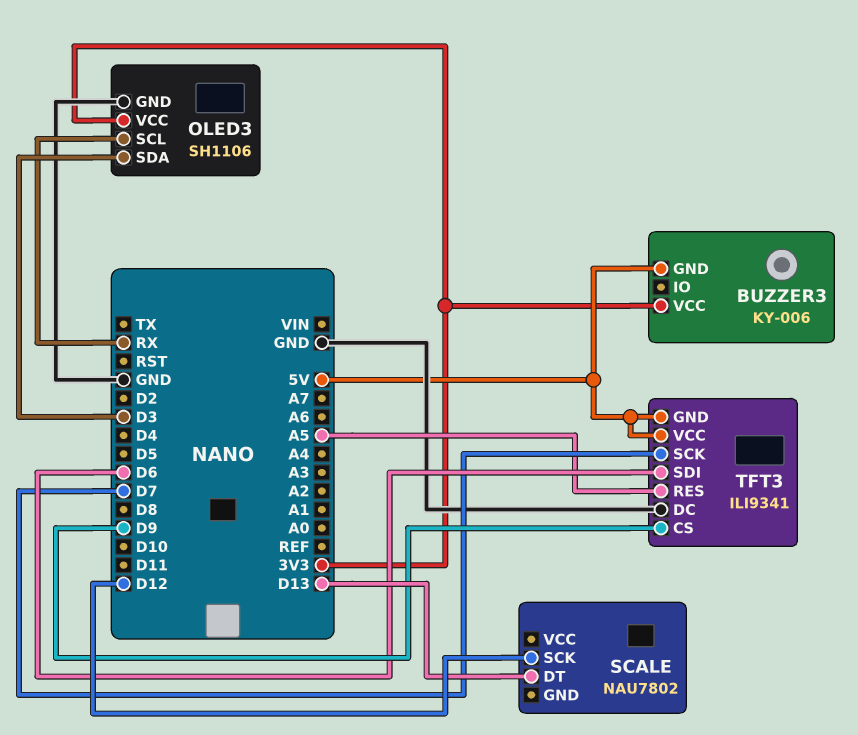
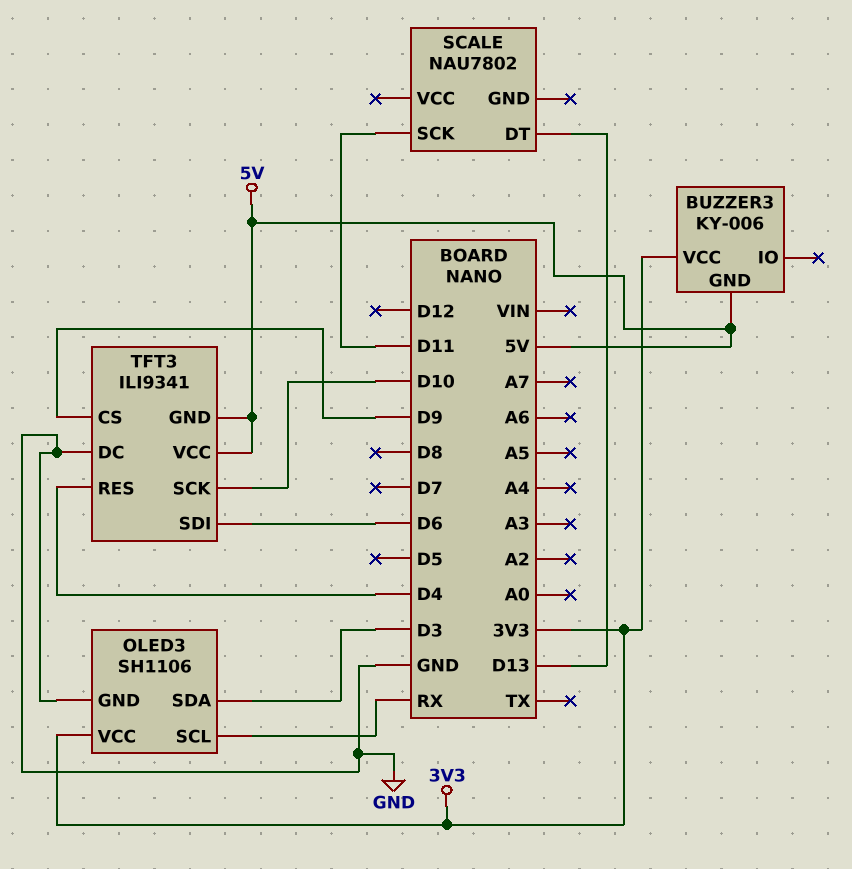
SCALE pin SCK: D12 -> D11
TFT3 pin RES: A5 -> D4
TFT3 pin SCK: D7 -> D10

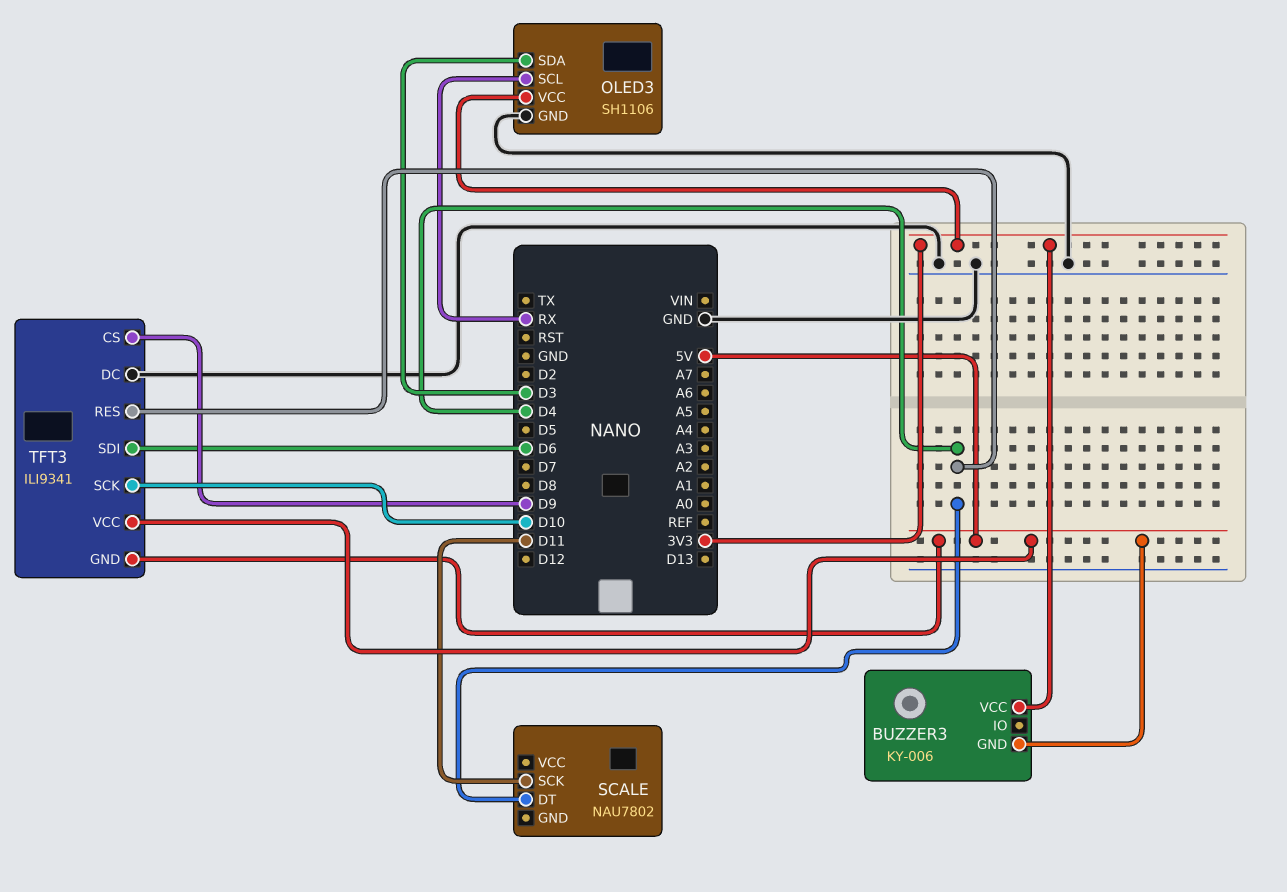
SCALE pin DT: D13 -> D4

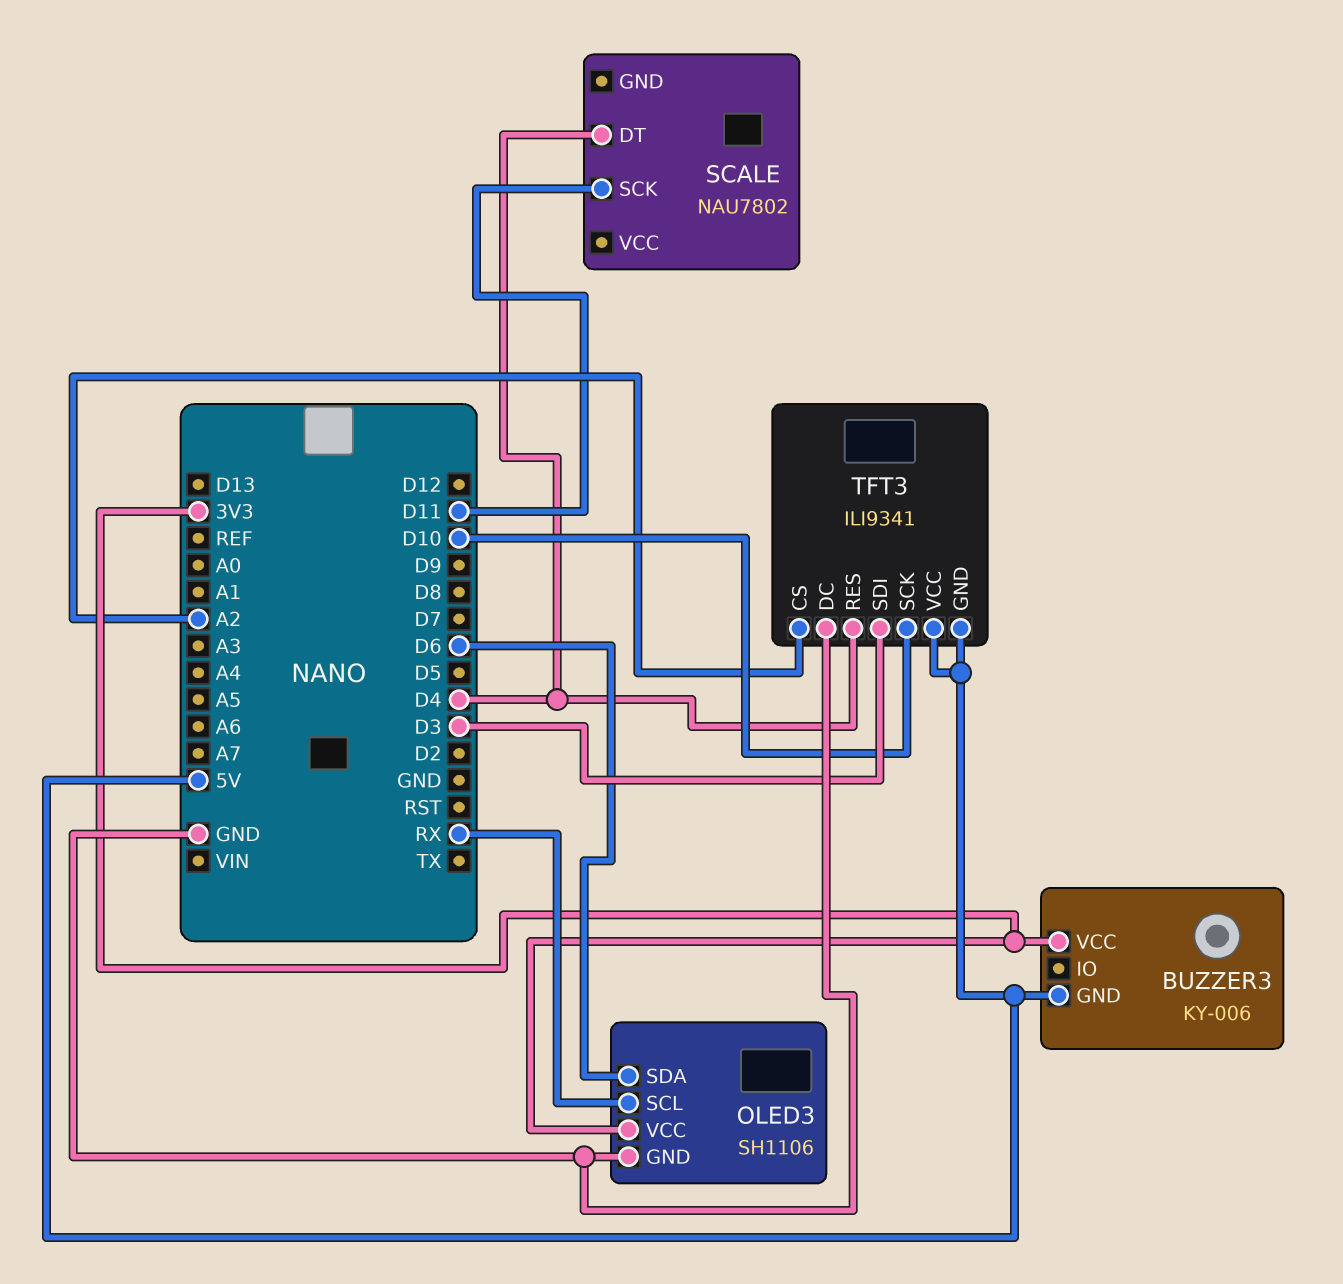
OLED3 pin SDA: D3 -> D6
TFT3 pin CS: D9 -> A2
TFT3 pin SDI: D6 -> D3

